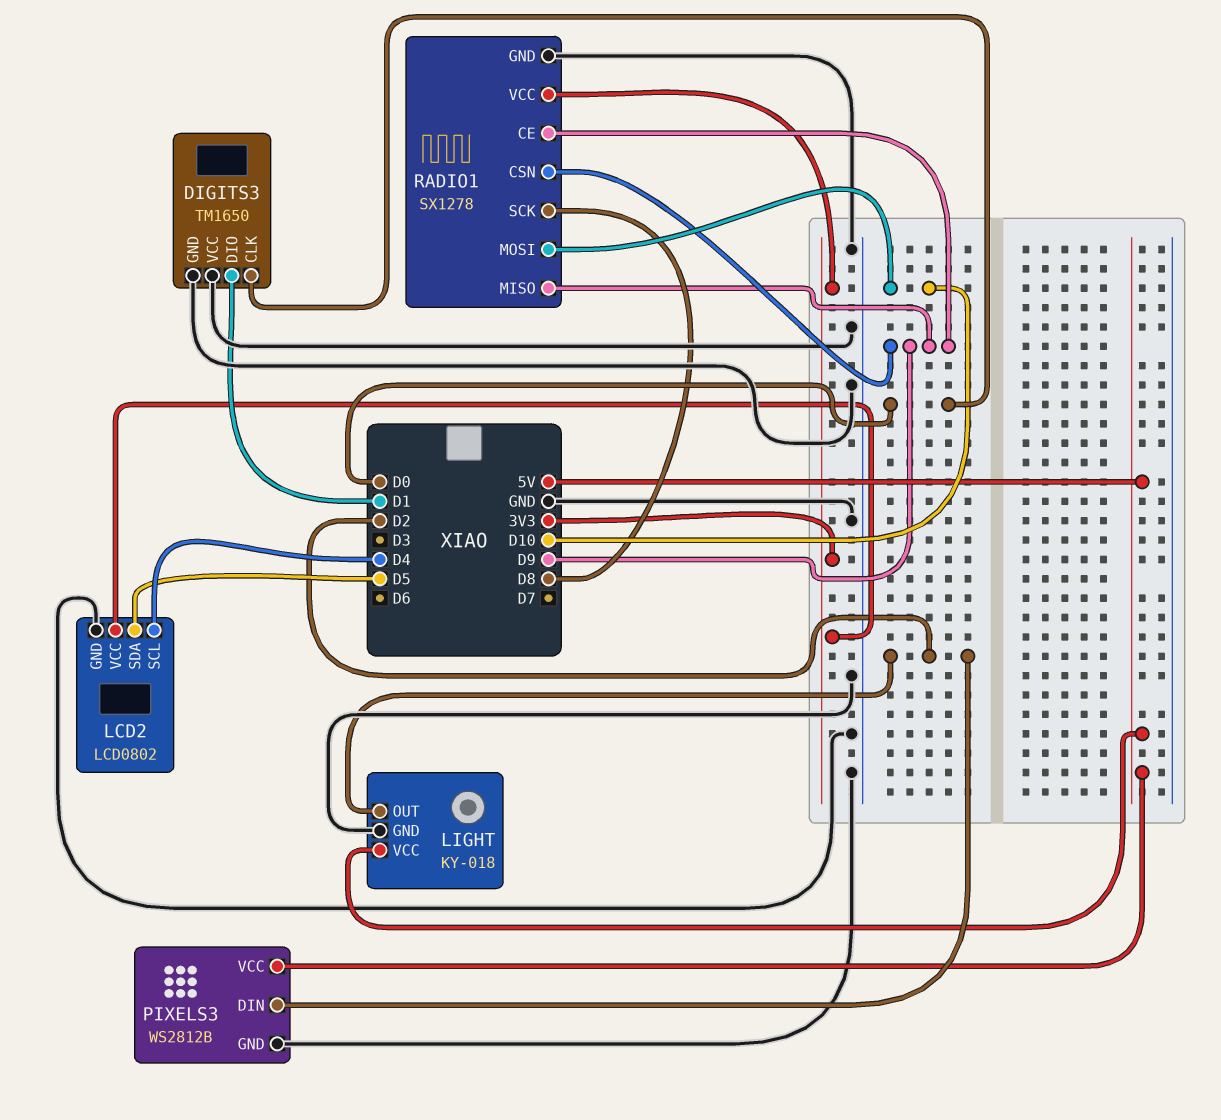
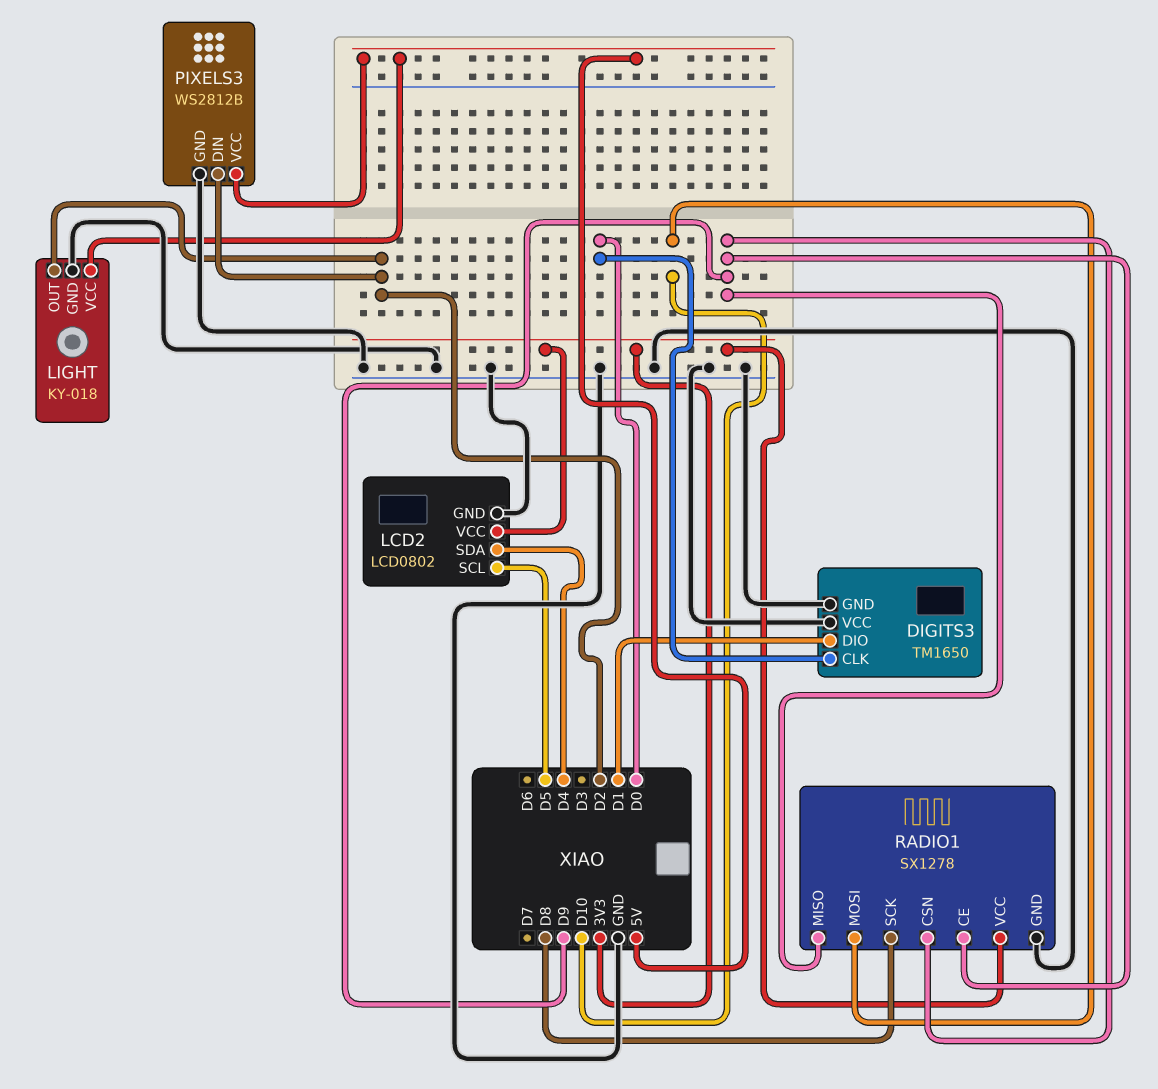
LCD2 pin SCL: D4 -> D5
LCD2 pin SDA: D5 -> D4

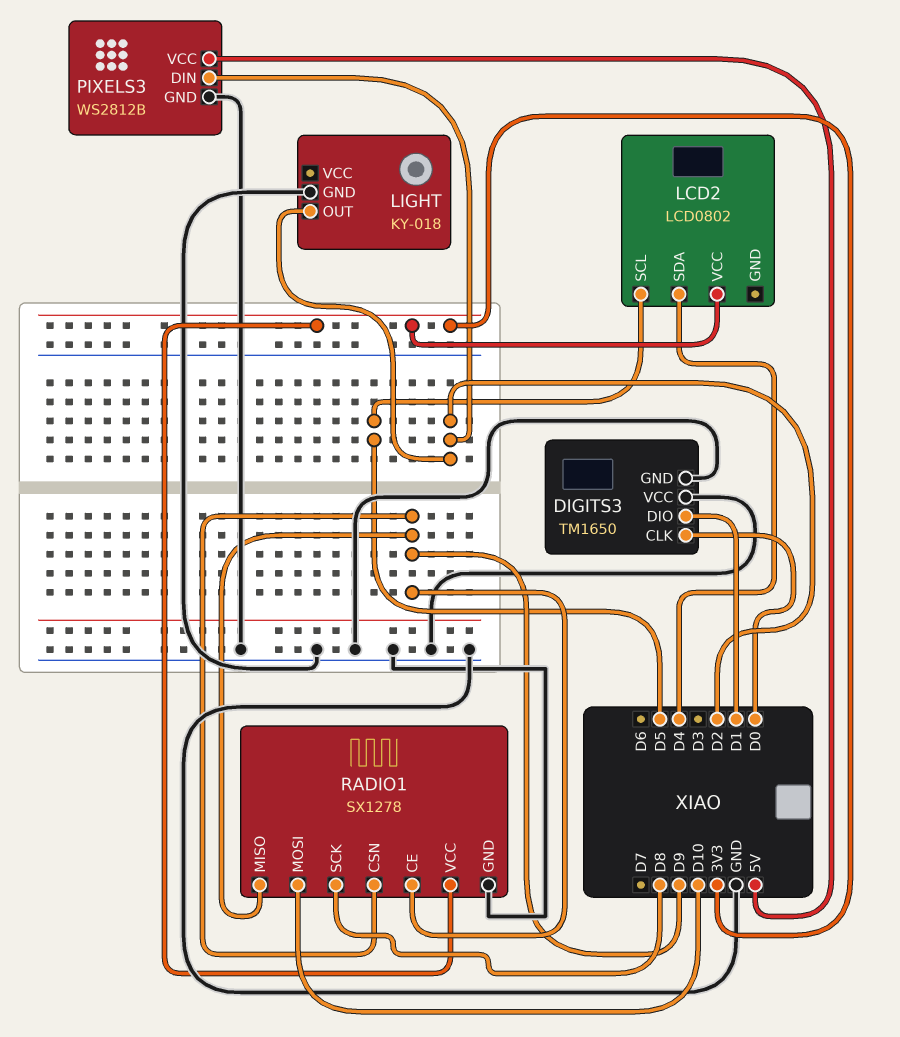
LCD2 pin GND: GND -> none
LIGHT pin VCC: 5V -> none

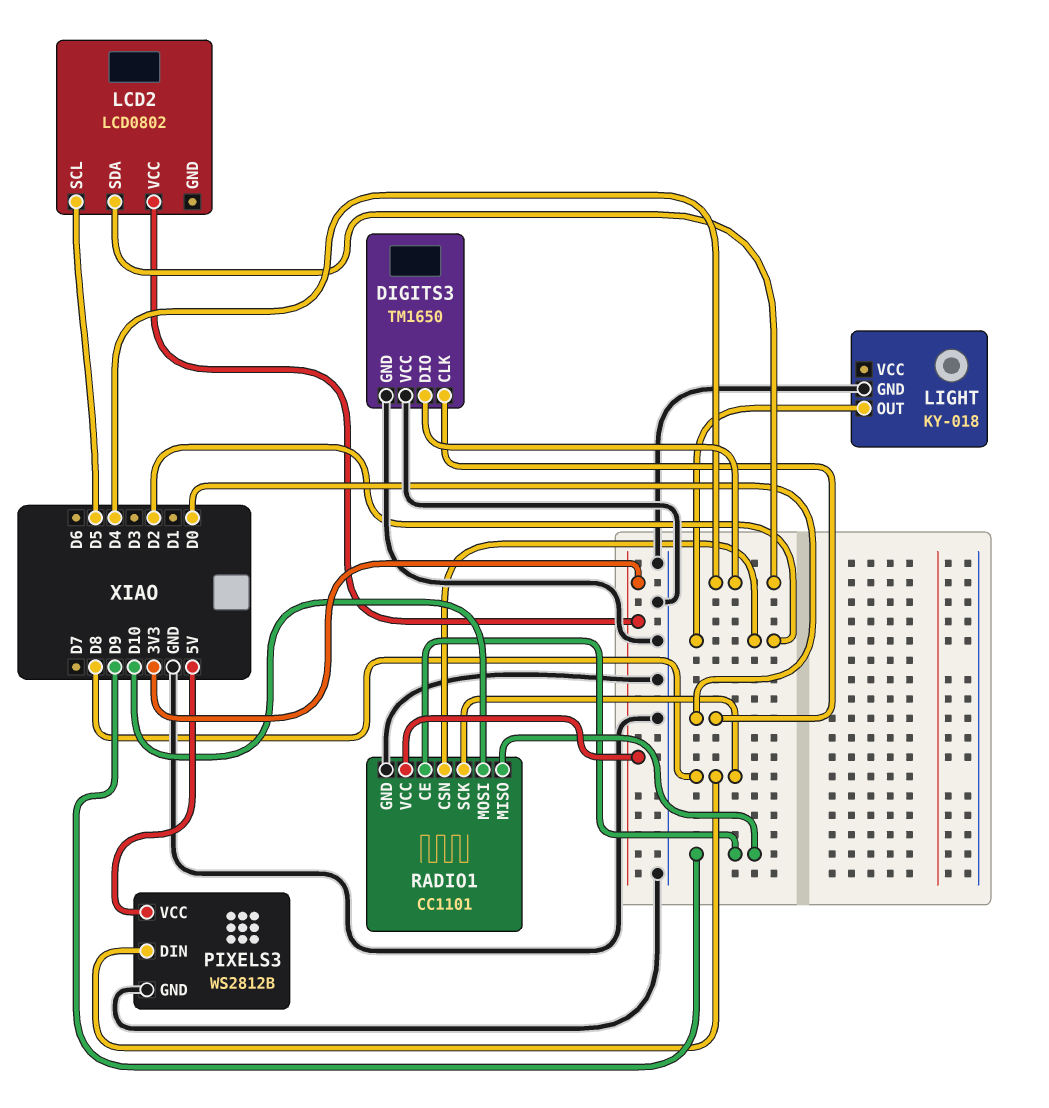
DIGITS3 pin DIO: D1 -> D4
PIXELS3 pin DIN: D2 -> D8
RADIO1: SX1278 -> CC1101
RADIO1 pin CSN: D9 -> D2

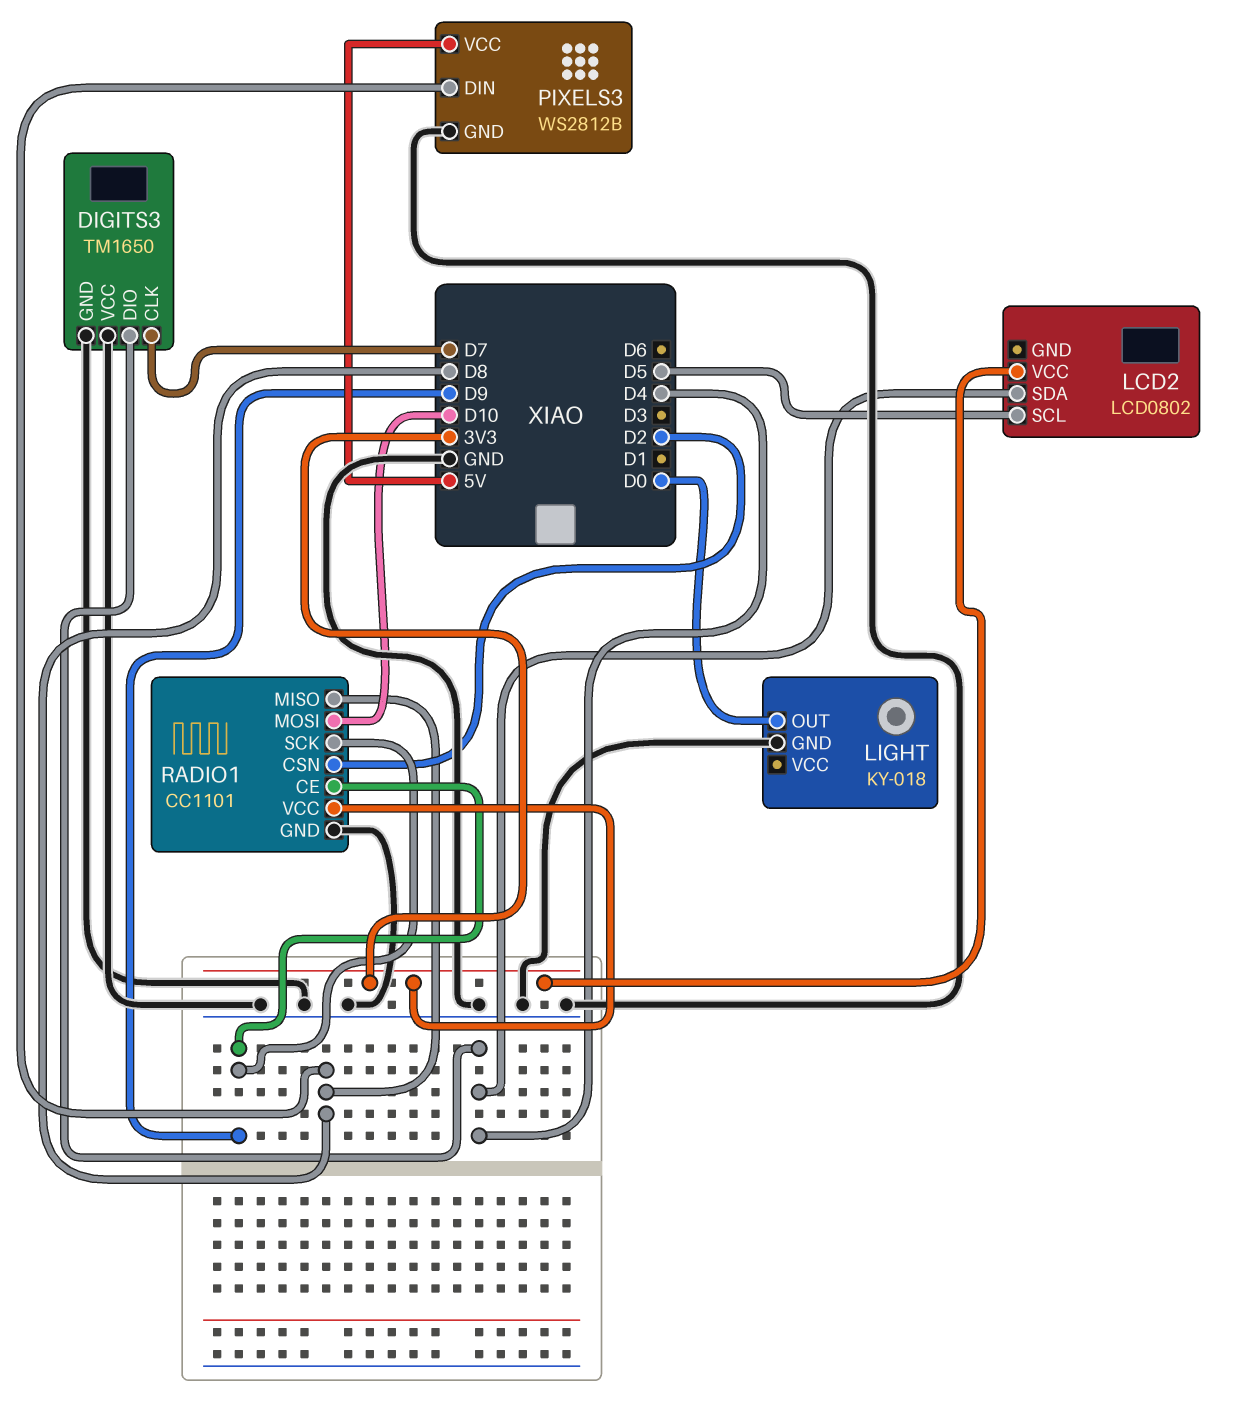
DIGITS3 pin CLK: D0 -> D7
LIGHT pin OUT: D2 -> D0
RADIO1 pin MISO: D9 -> D8
RADIO1 pin SCK: D8 -> D9

